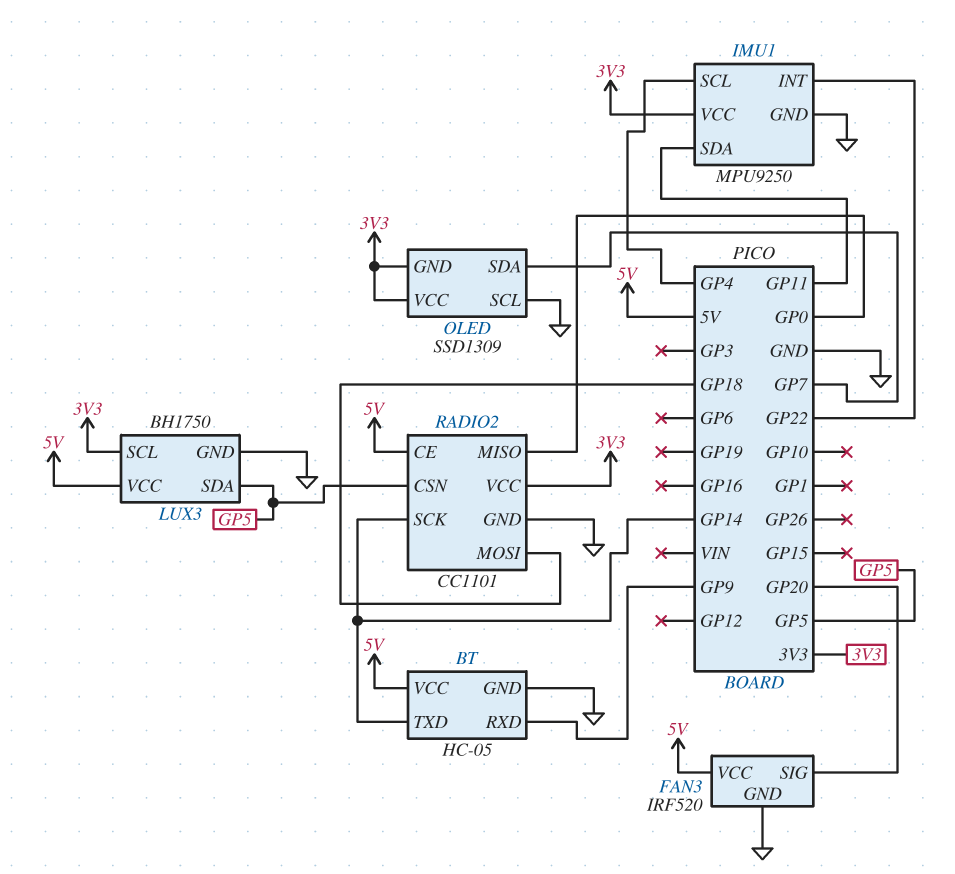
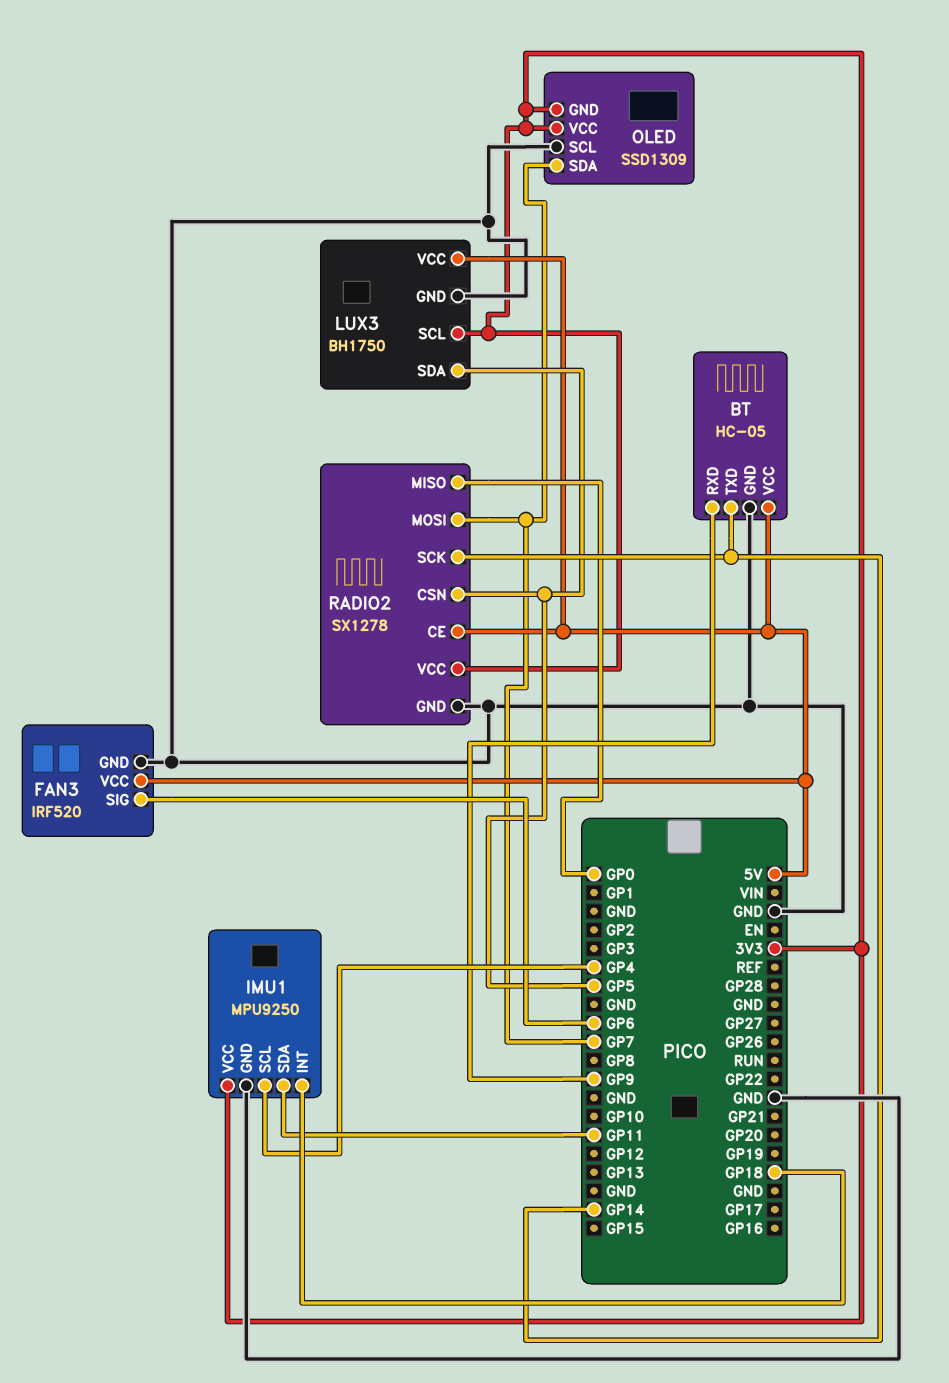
FAN3 pin SIG: GP20 -> GP6
IMU1 pin INT: GP22 -> GP18
RADIO2: CC1101 -> SX1278
RADIO2 pin MOSI: GP18 -> GP7

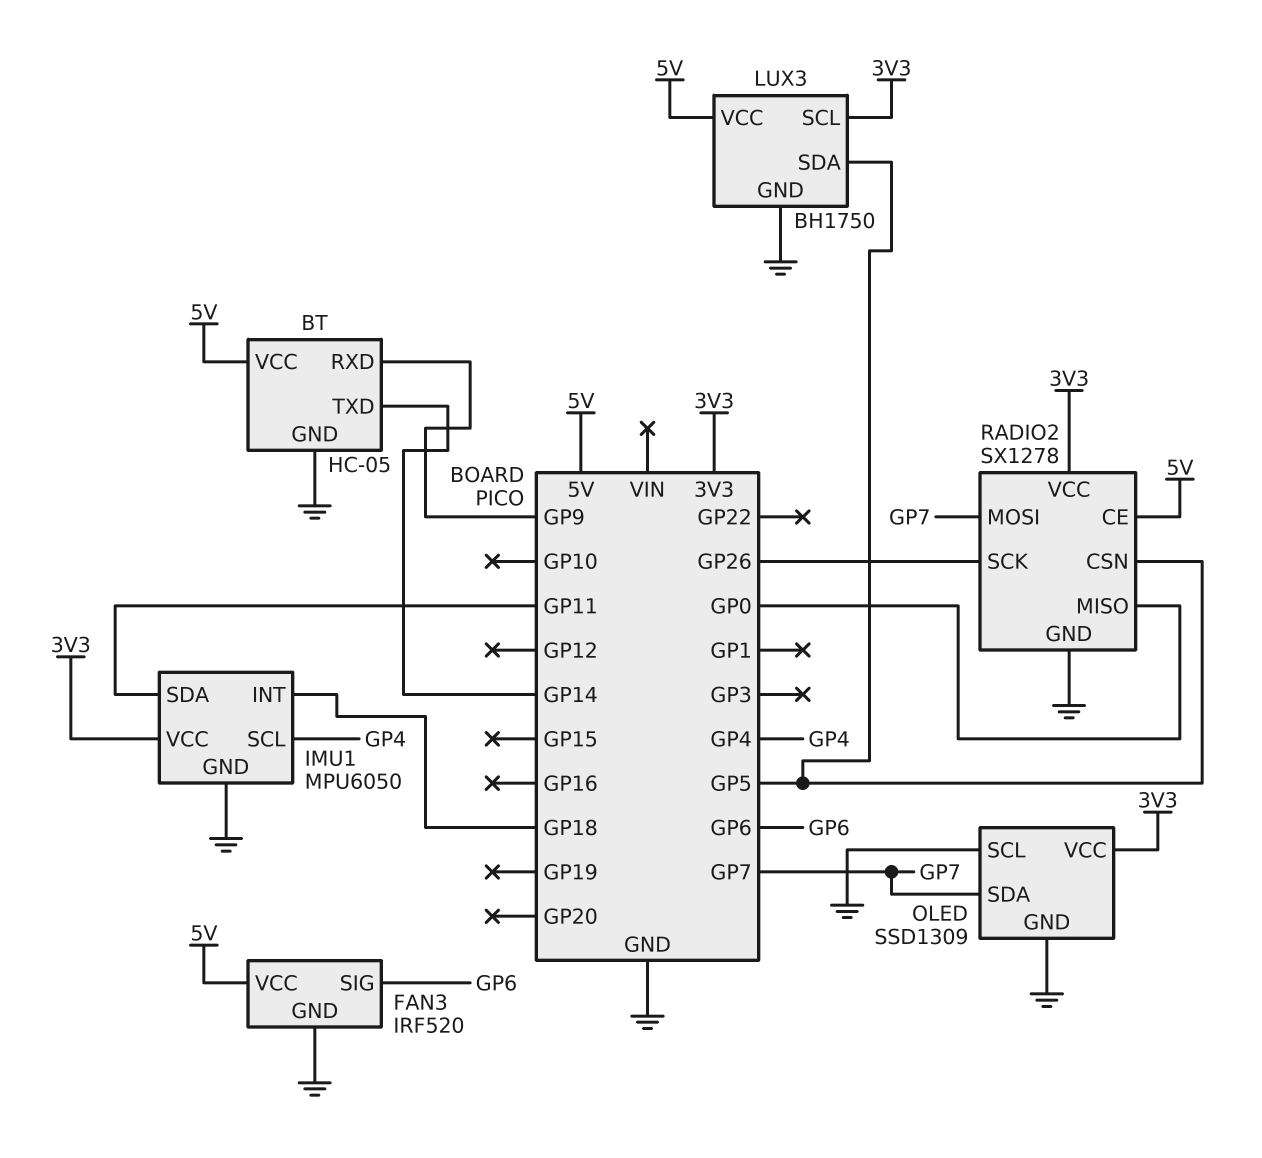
IMU1: MPU9250 -> MPU6050
OLED pin GND: 3V3 -> GND
RADIO2 pin SCK: GP14 -> GP26

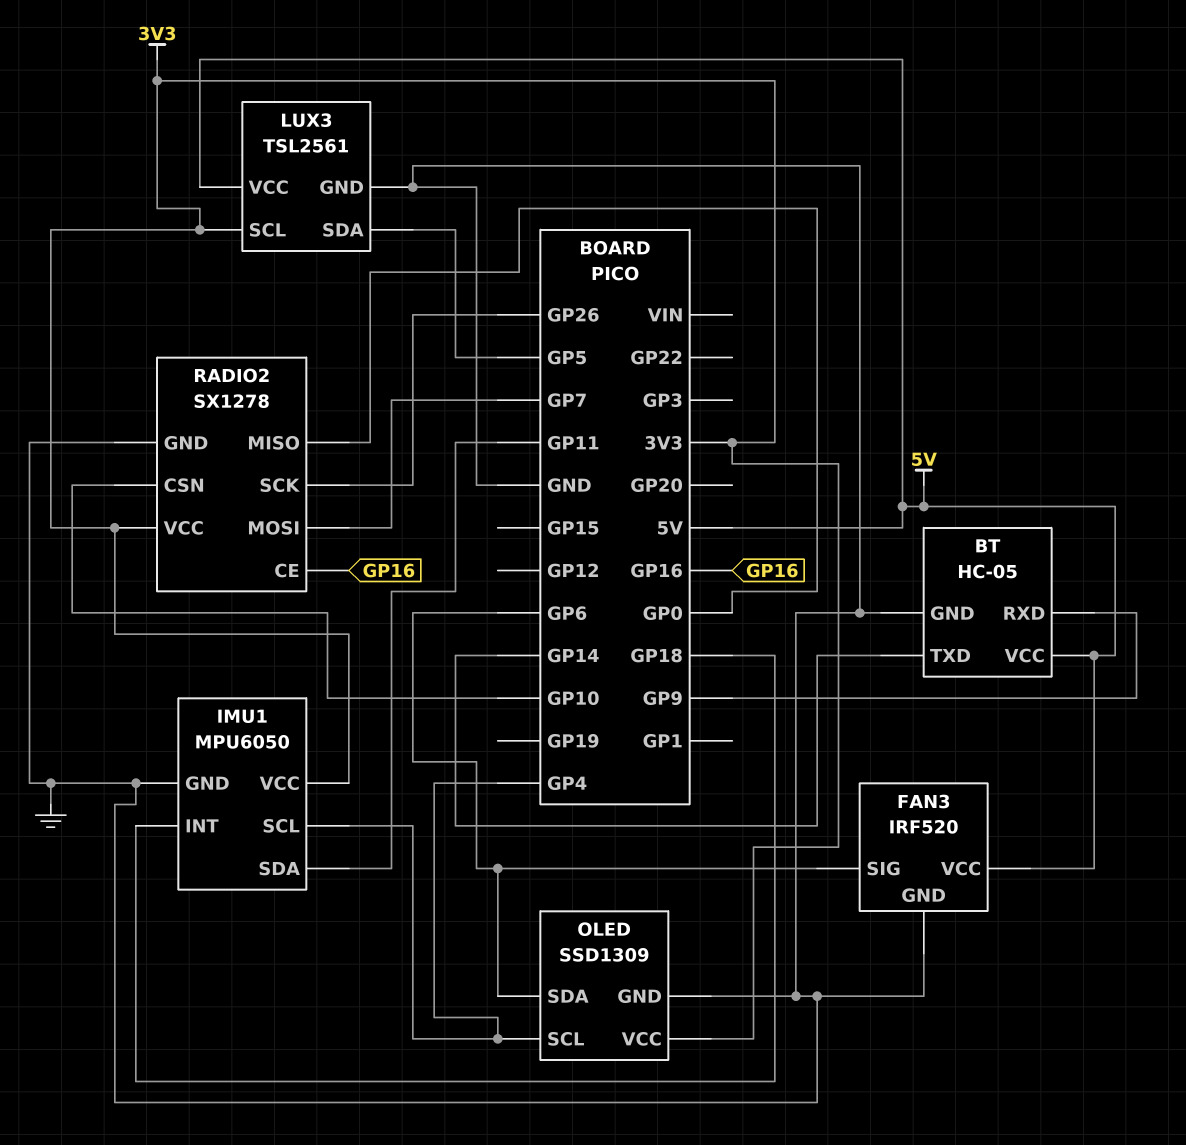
LUX3: BH1750 -> TSL2561
OLED pin SCL: GND -> GP4
OLED pin SDA: GP7 -> GP6
RADIO2 pin CE: 5V -> GP16
RADIO2 pin CSN: GP5 -> GP10

